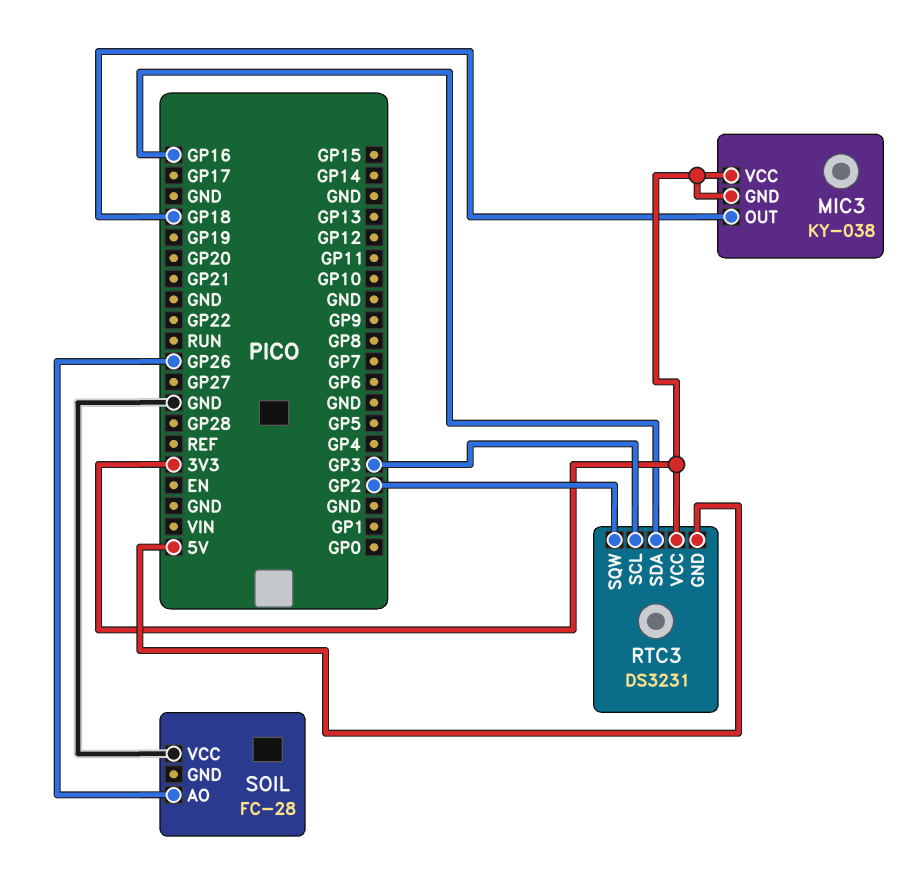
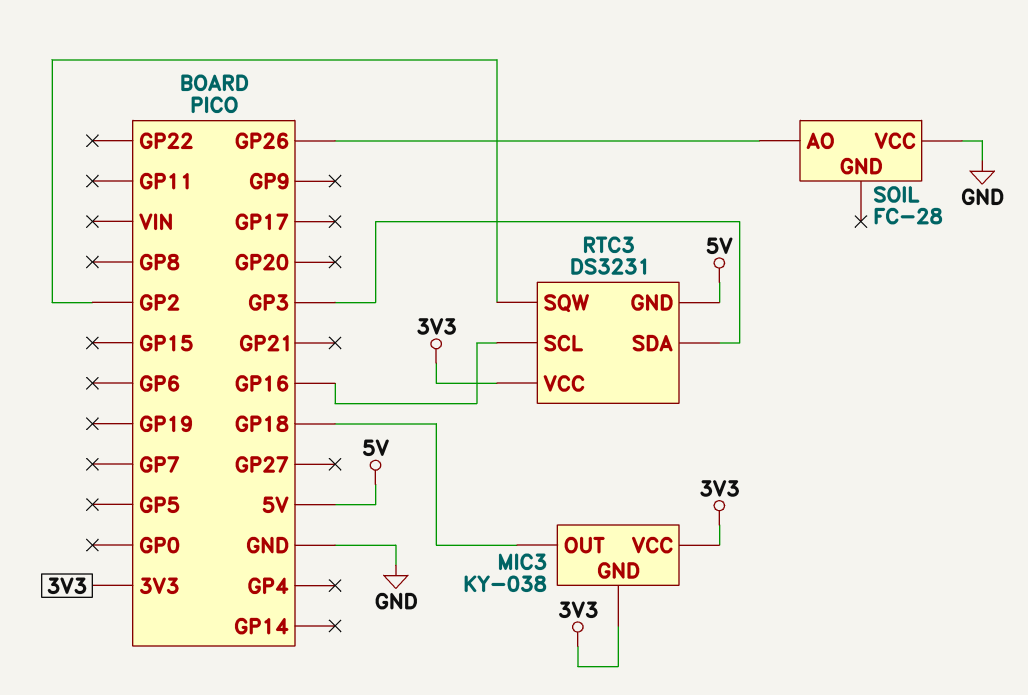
RTC3 pin SCL: GP3 -> GP16
RTC3 pin SDA: GP16 -> GP3

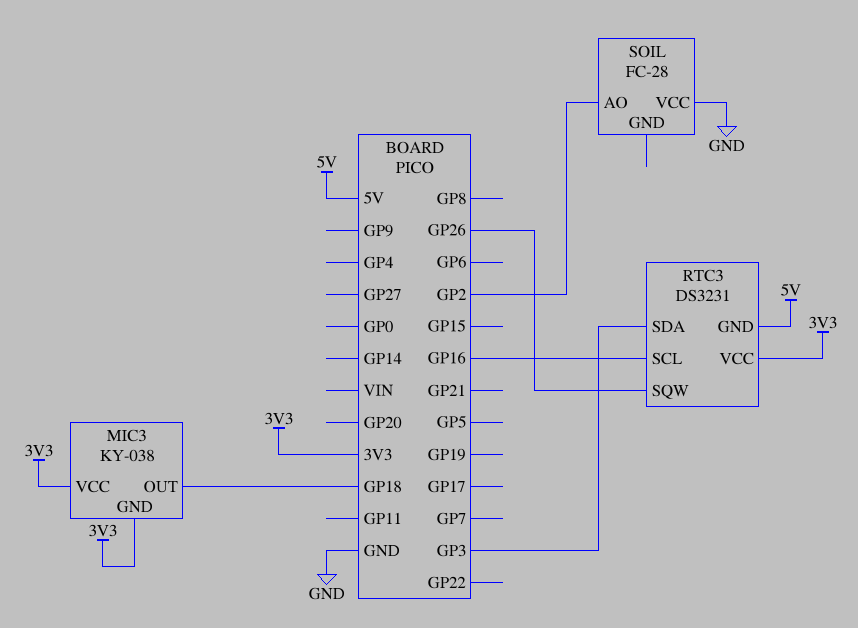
RTC3 pin SQW: GP2 -> GP26
SOIL pin AO: GP26 -> GP2

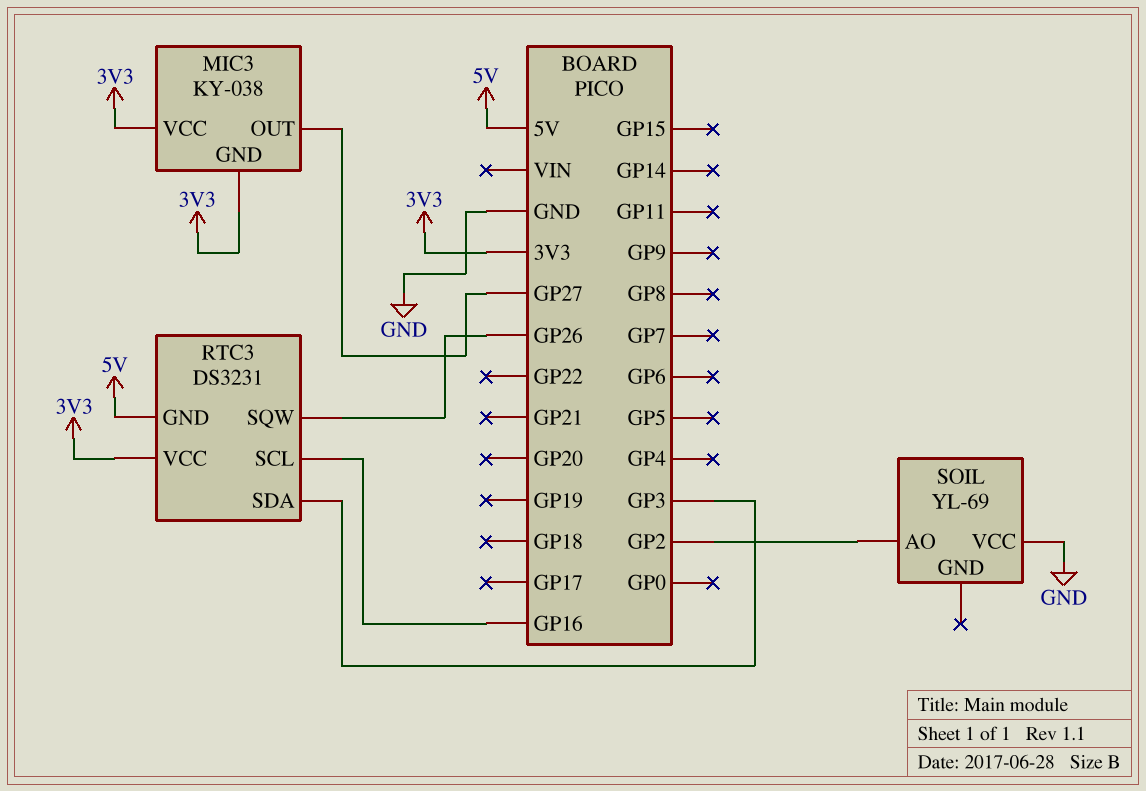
MIC3 pin OUT: GP18 -> GP27
SOIL: FC-28 -> YL-69

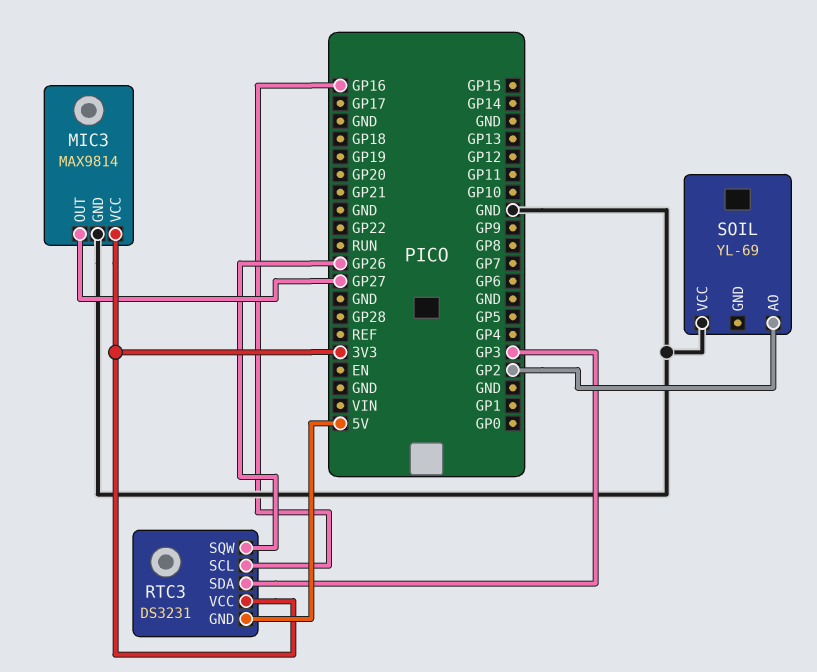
MIC3: KY-038 -> MAX9814
MIC3 pin GND: 3V3 -> GND

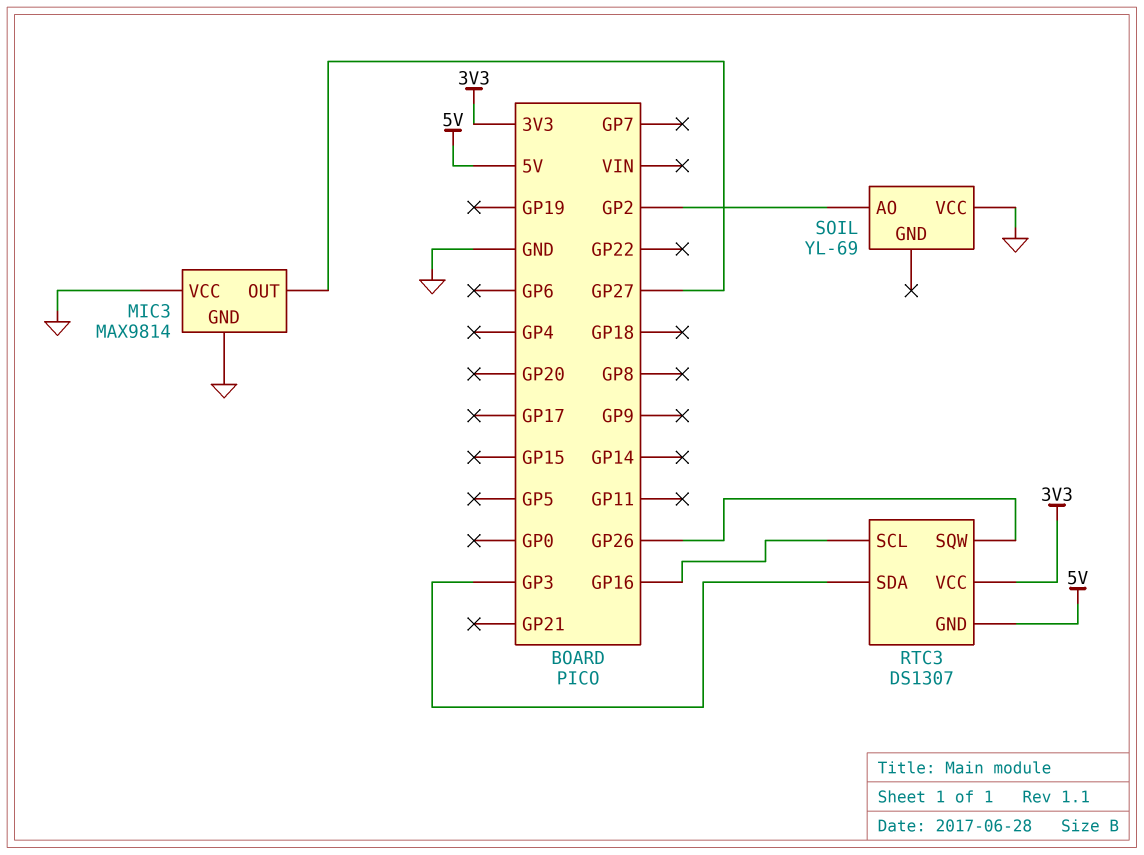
MIC3 pin VCC: 3V3 -> GND
RTC3: DS3231 -> DS1307

